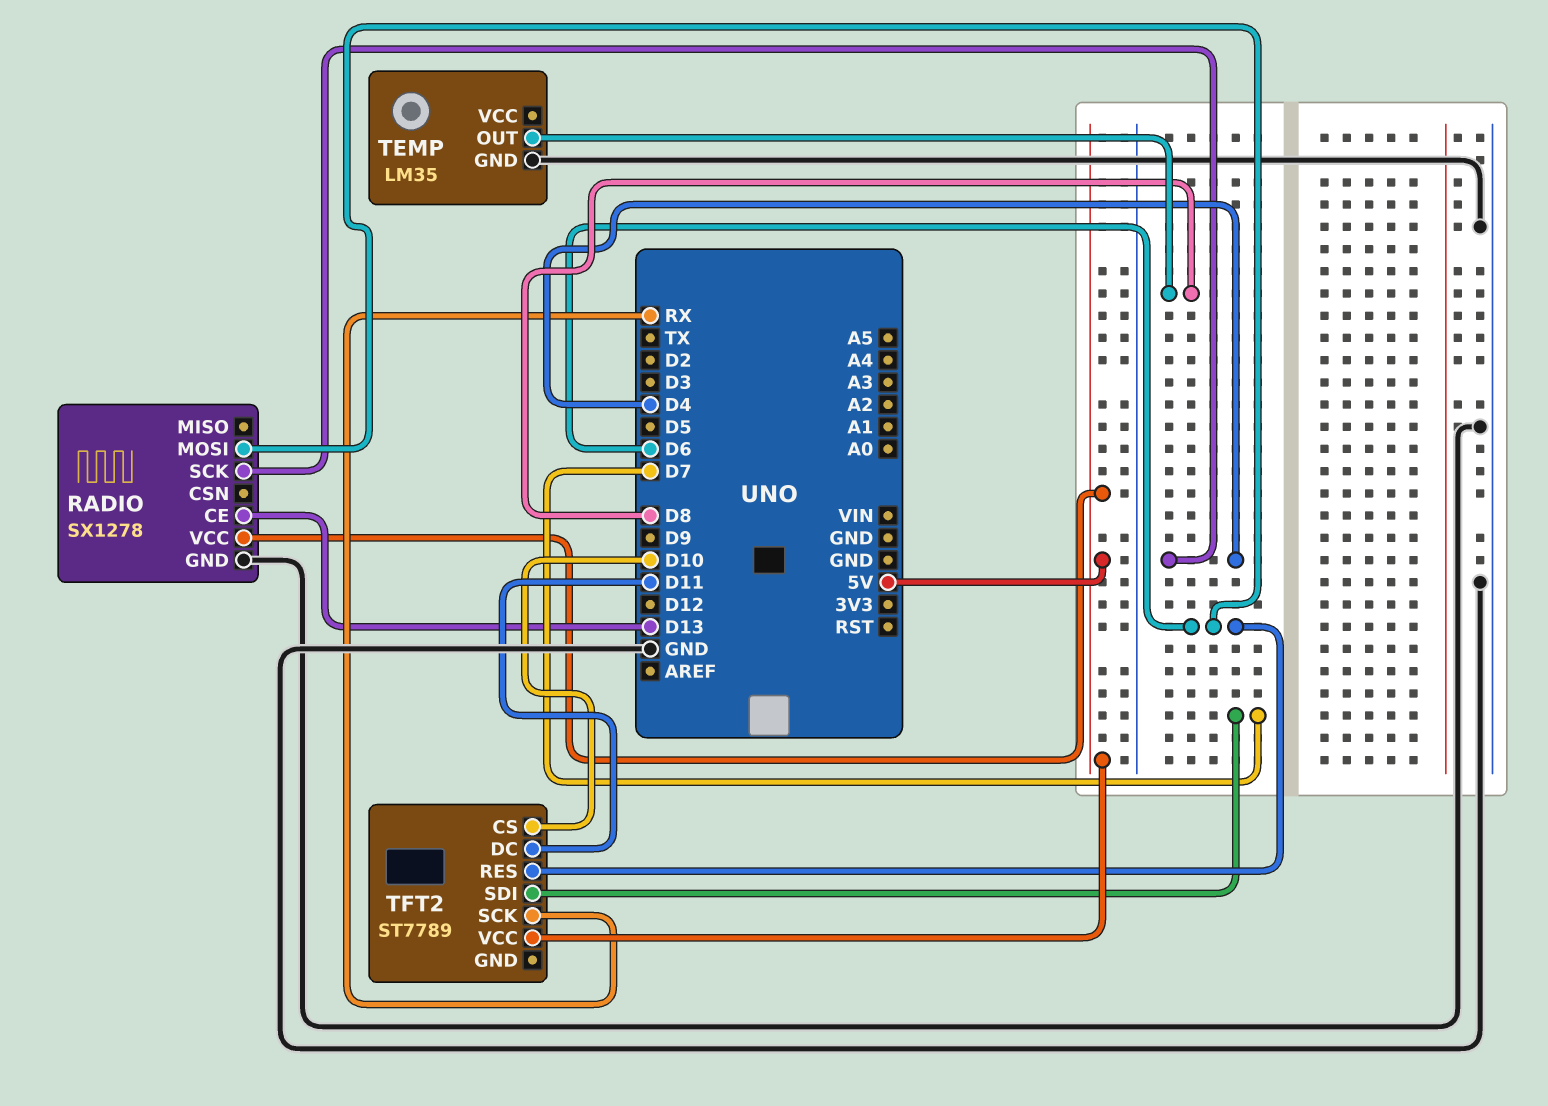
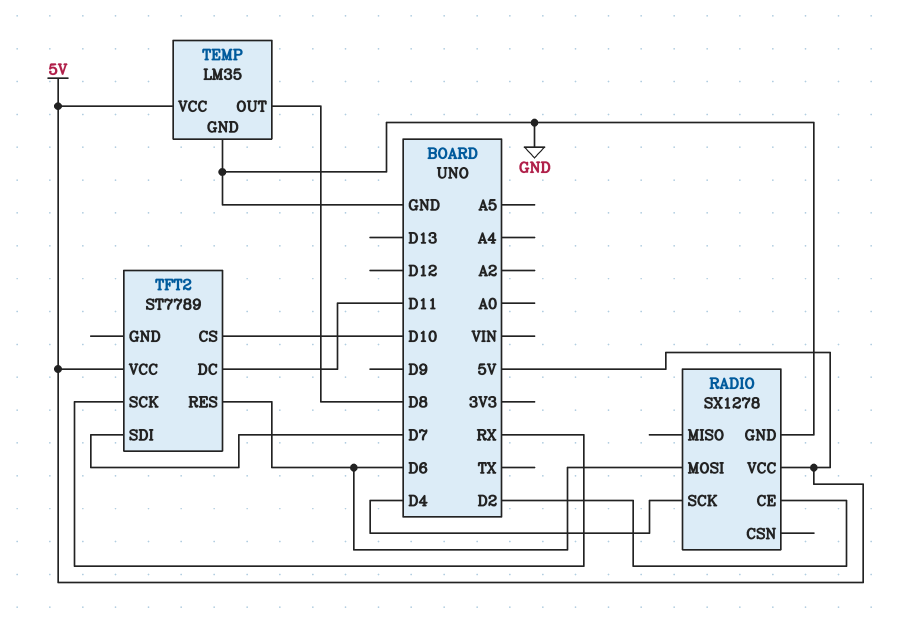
RADIO pin CE: D13 -> D2
TEMP pin VCC: none -> 5V

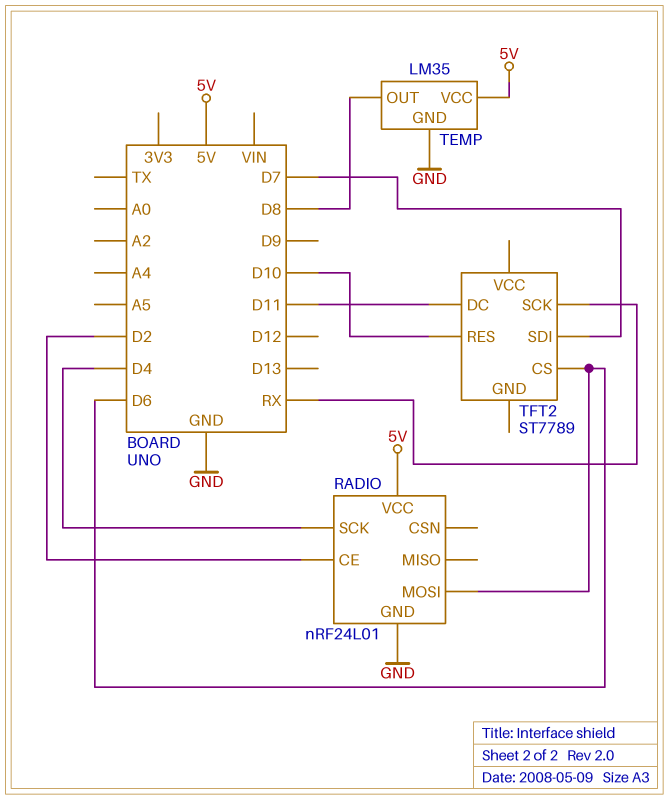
RADIO: SX1278 -> nRF24L01
TFT2 pin CS: D10 -> D6
TFT2 pin RES: D6 -> D10
TFT2 pin VCC: 5V -> none

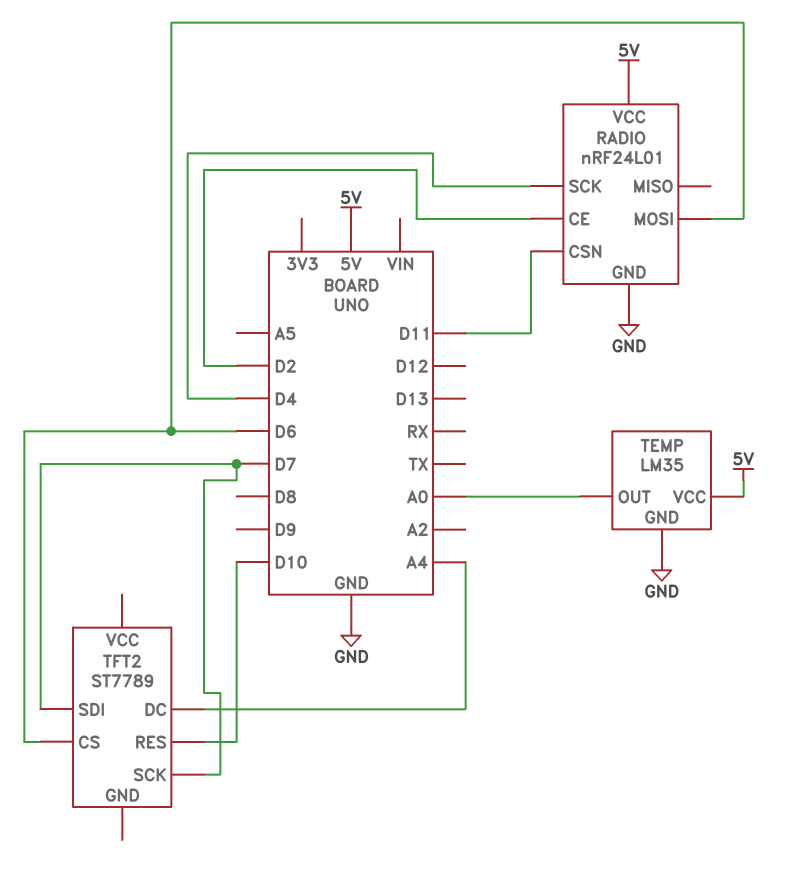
RADIO pin CSN: none -> D11
TEMP pin OUT: D8 -> A0
TFT2 pin DC: D11 -> A4
TFT2 pin SCK: RX -> D7

